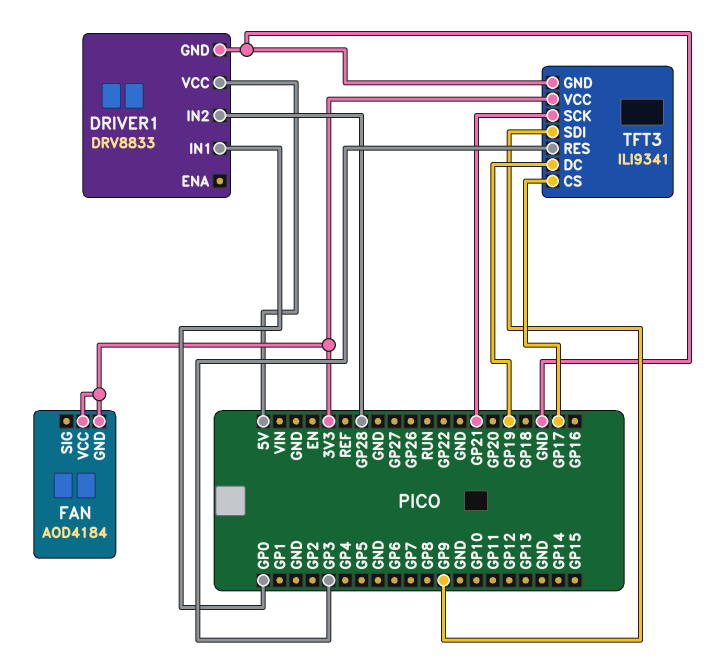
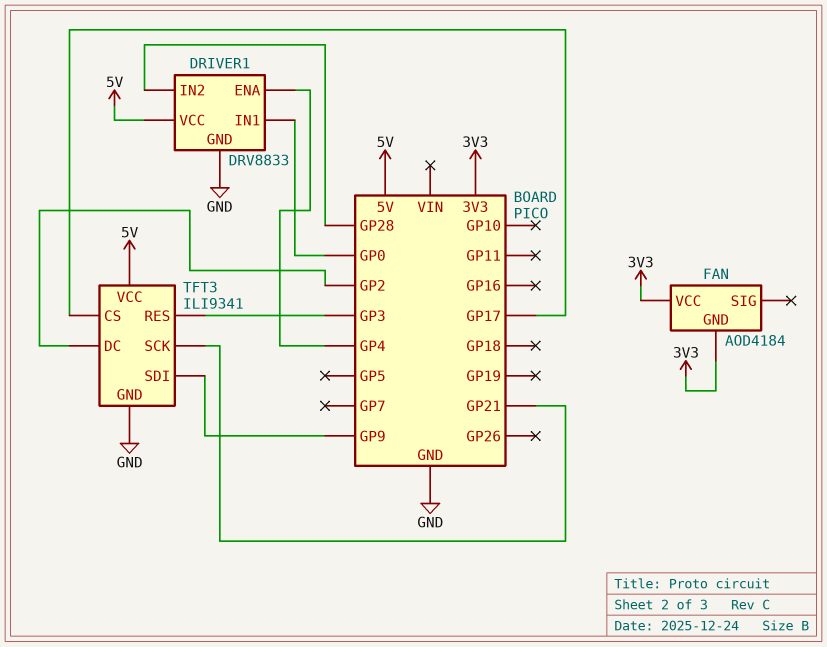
DRIVER1 pin ENA: none -> GP4
TFT3 pin DC: GP19 -> GP2
TFT3 pin VCC: 3V3 -> 5V

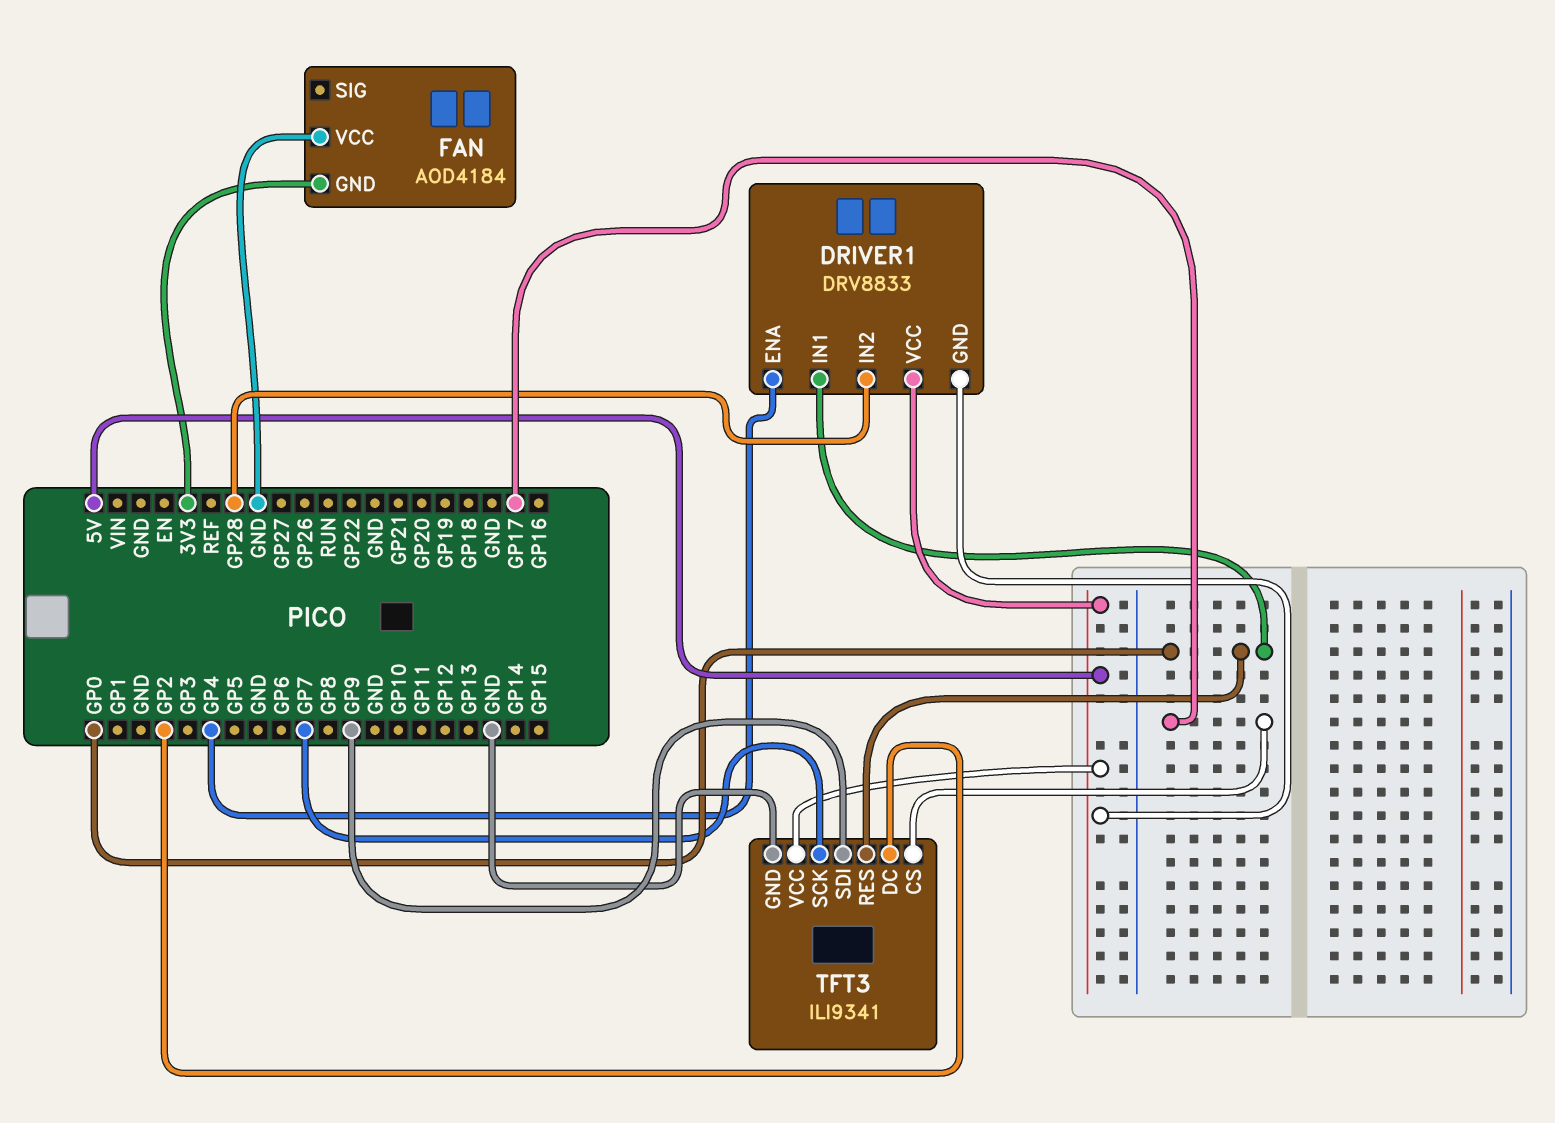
DRIVER1 pin GND: GND -> 5V
FAN pin VCC: 3V3 -> GND
TFT3 pin RES: GP3 -> GP0
TFT3 pin SCK: GP21 -> GP7

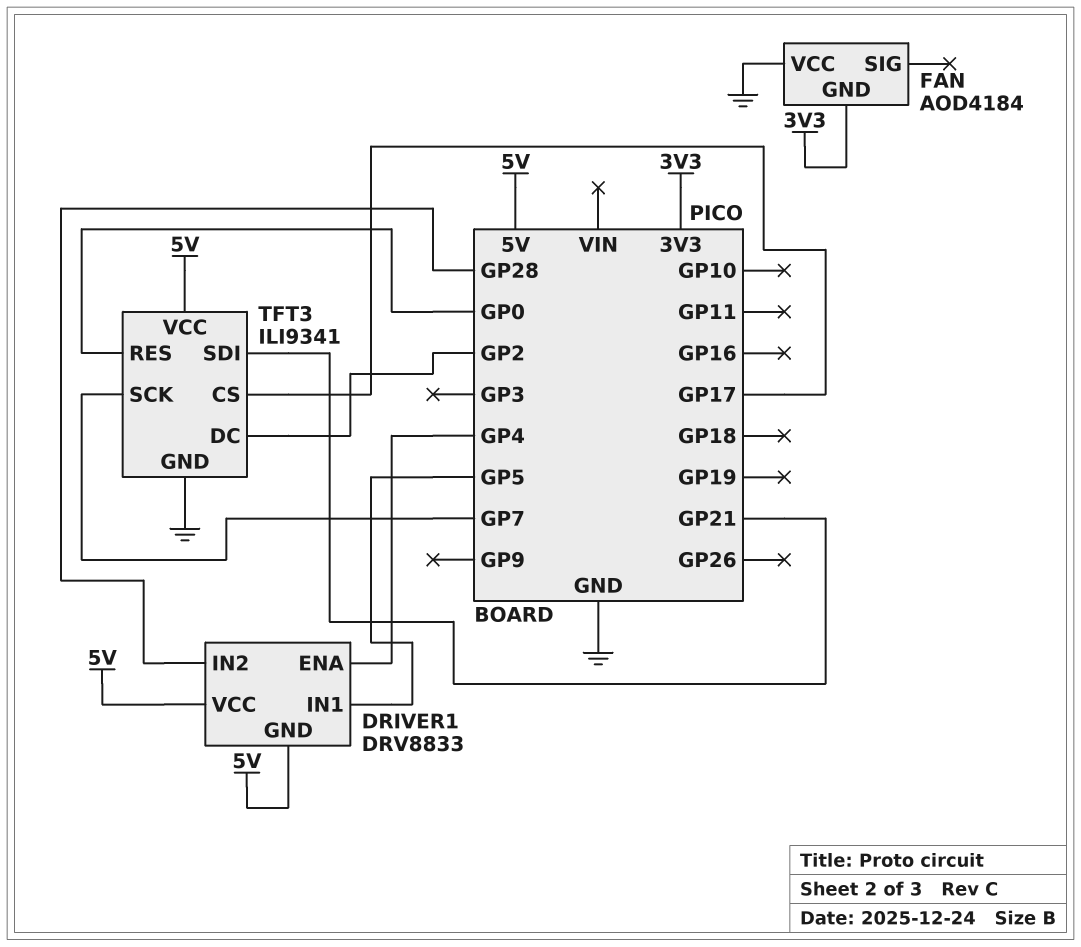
DRIVER1 pin IN1: GP0 -> GP5
TFT3 pin SDI: GP9 -> GP21

